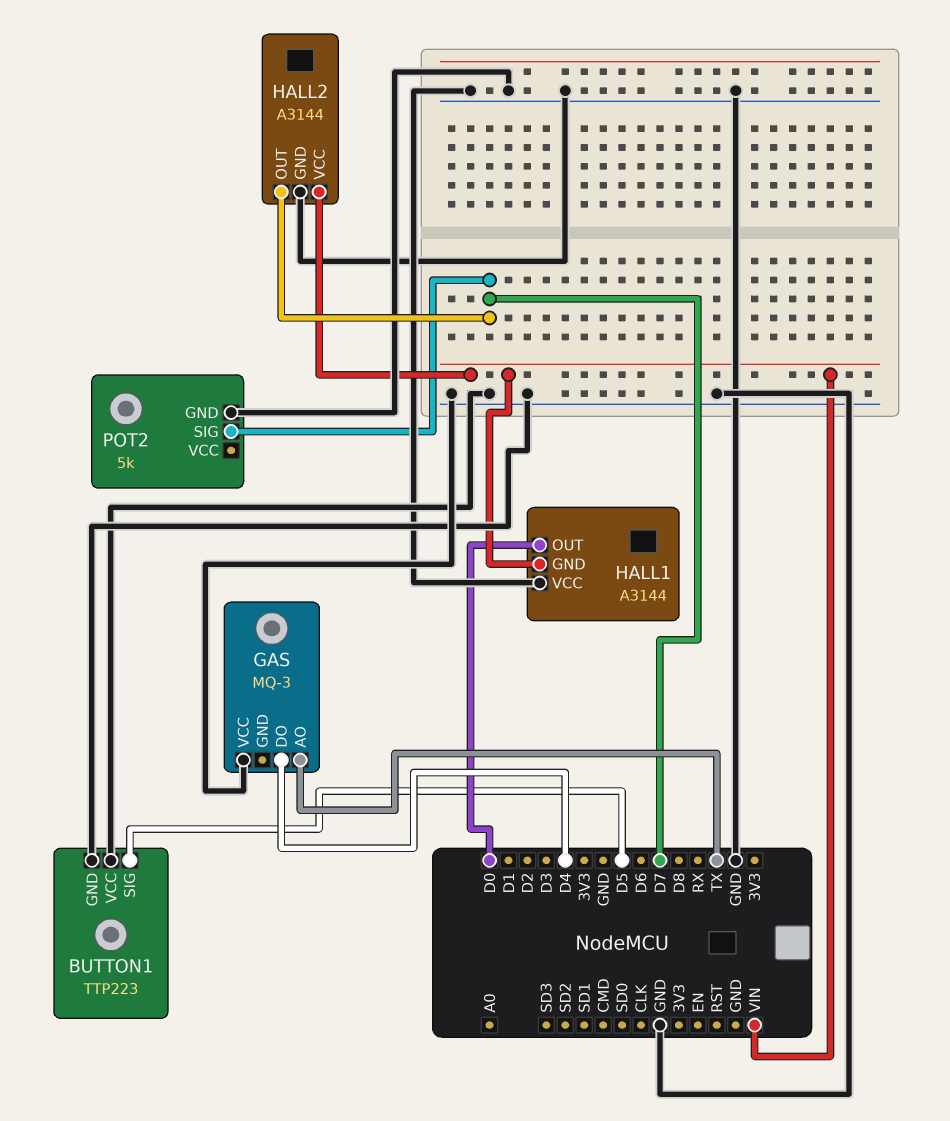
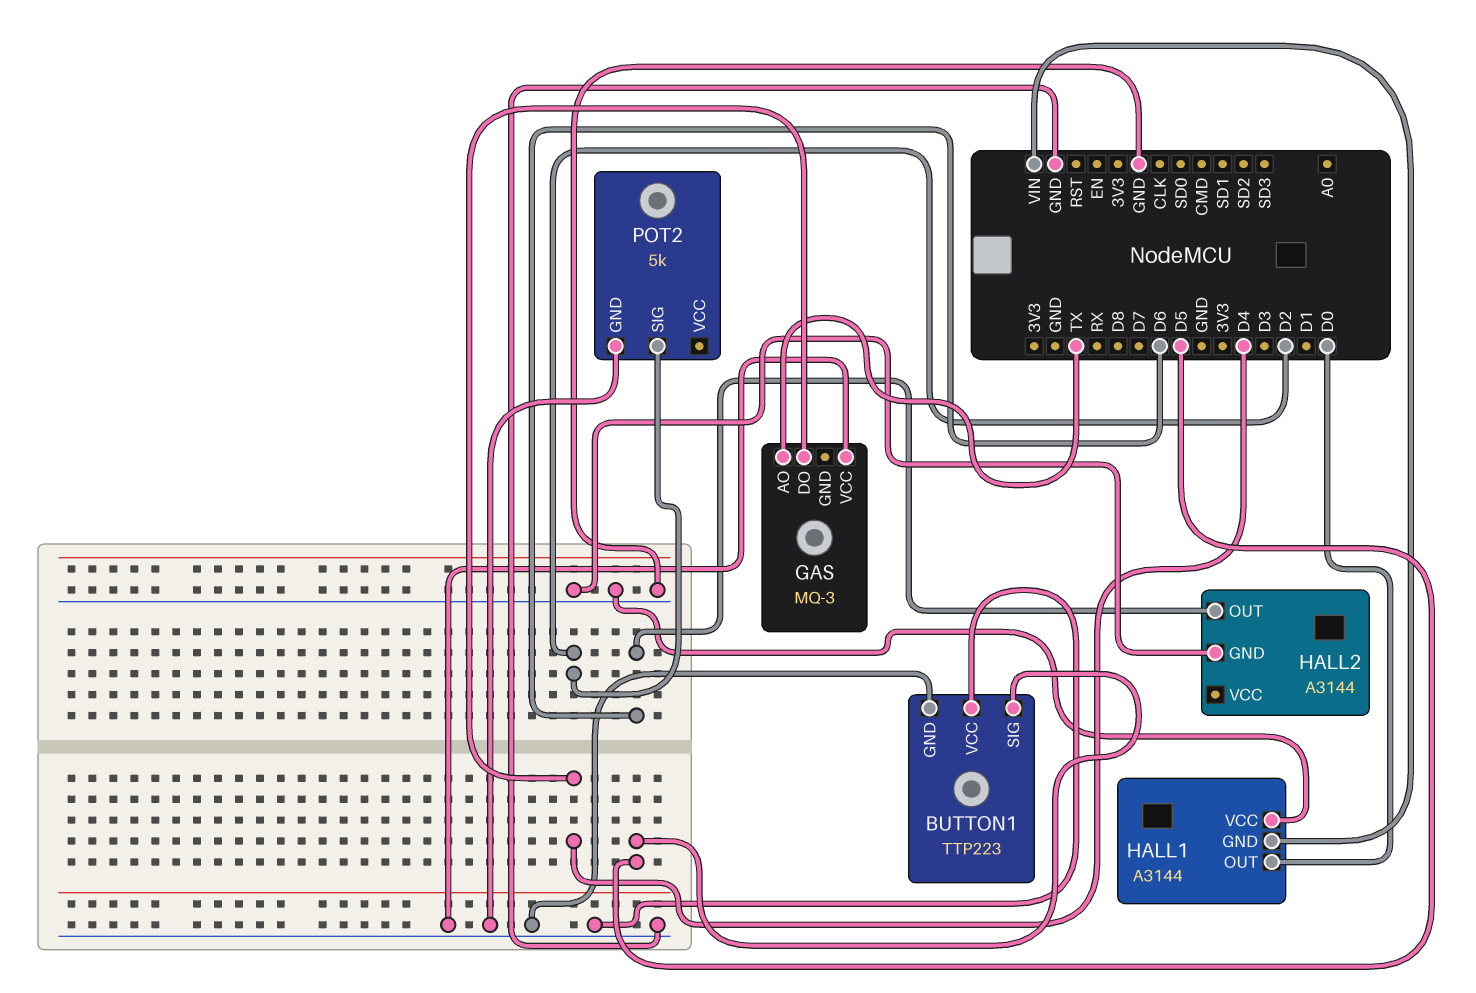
HALL2 pin OUT: D7 -> D6
HALL2 pin VCC: VIN -> none
POT2 pin SIG: D7 -> D2

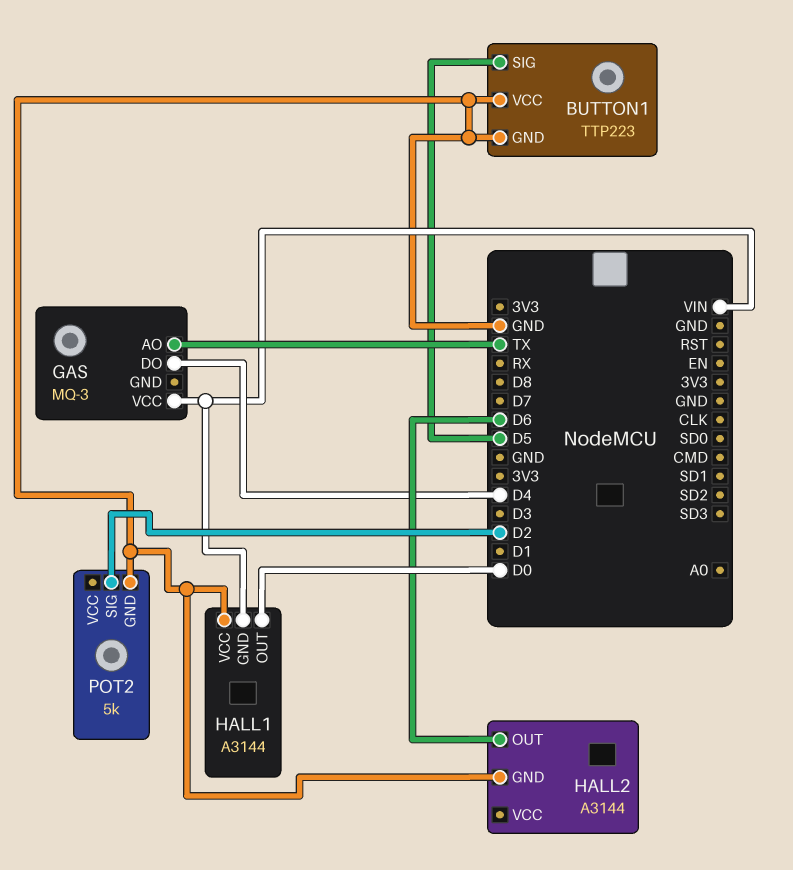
GAS pin VCC: GND -> VIN

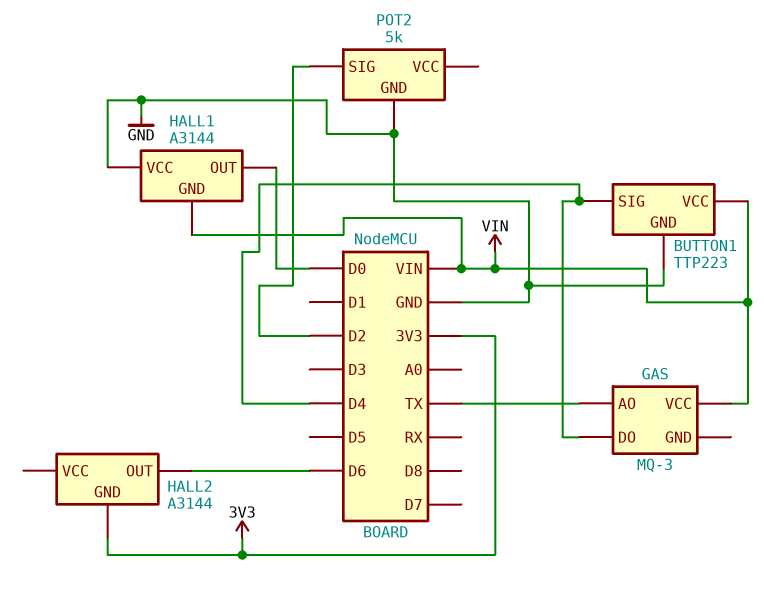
BUTTON1 pin SIG: D5 -> D4
BUTTON1 pin VCC: GND -> VIN
HALL2 pin GND: GND -> 3V3

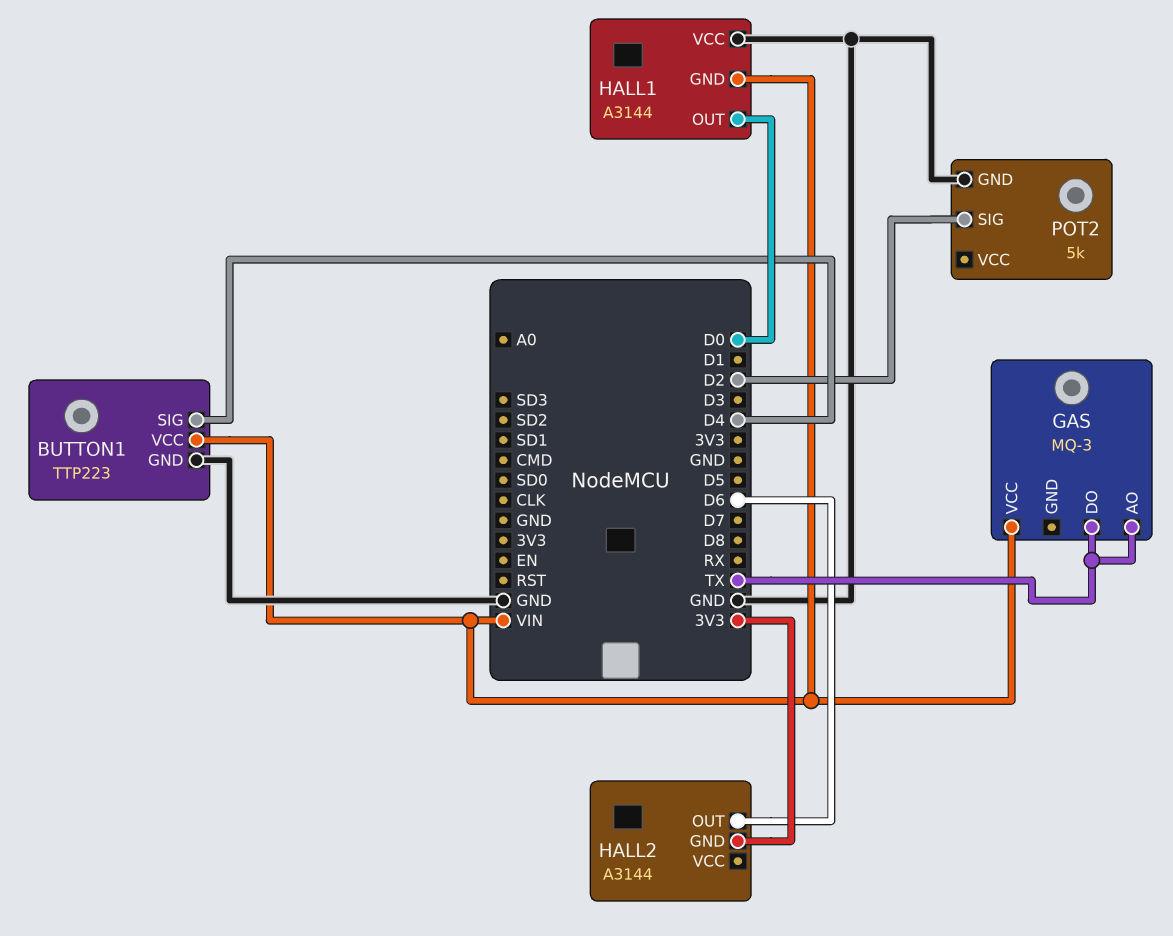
GAS pin DO: D4 -> TX

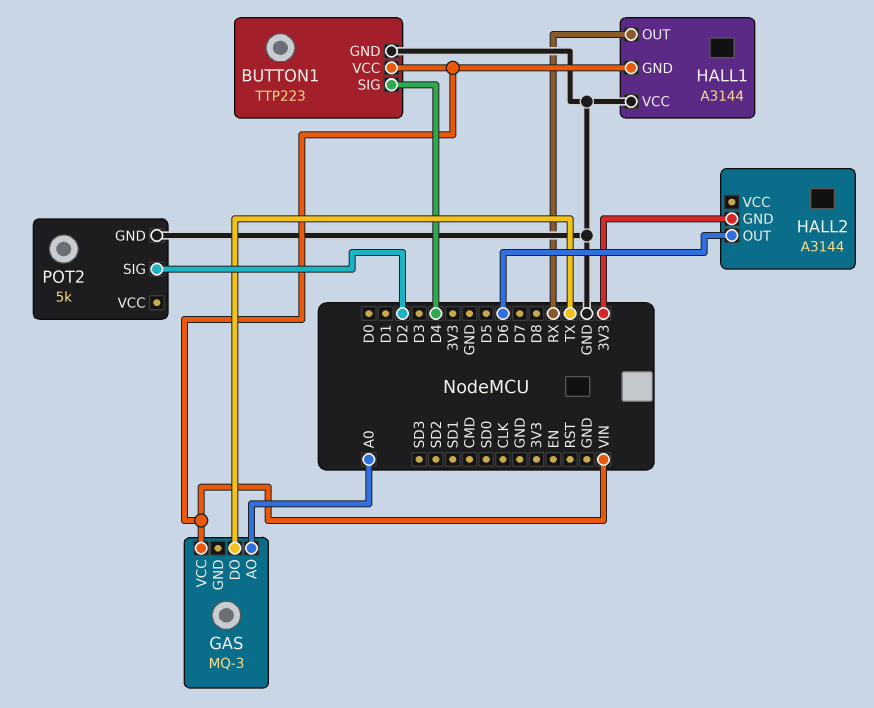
GAS pin AO: TX -> A0
HALL1 pin OUT: D0 -> RX

